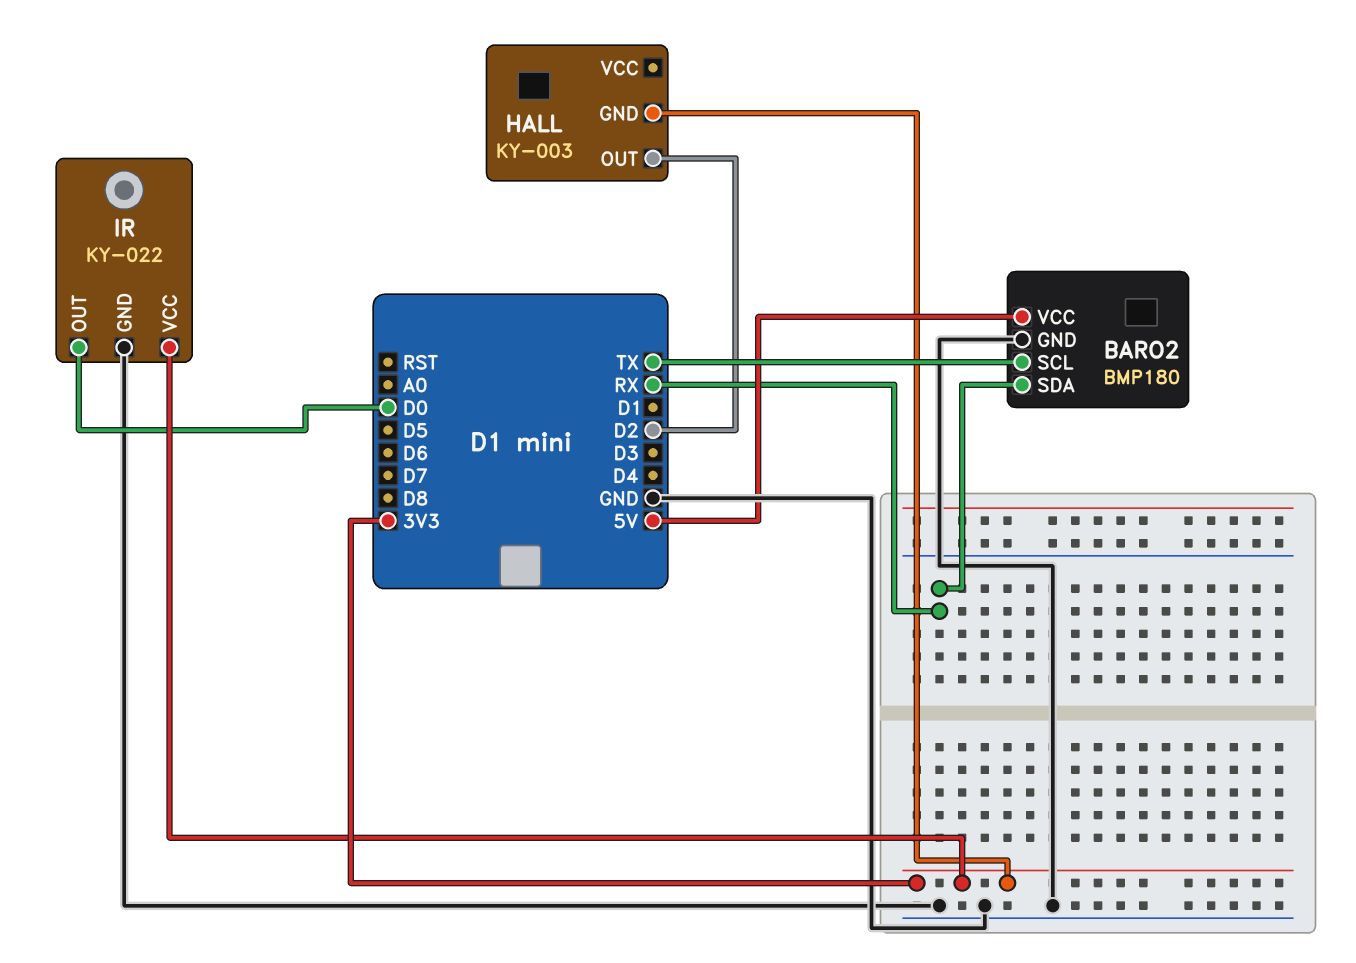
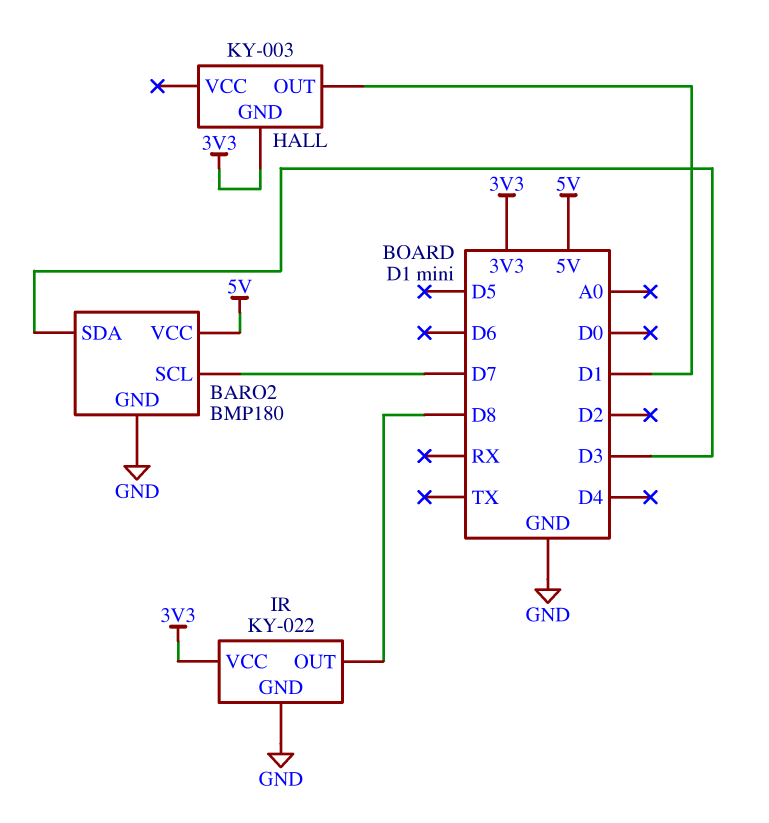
BARO2 pin SCL: TX -> D7
BARO2 pin SDA: RX -> D3
HALL pin OUT: D2 -> D1
IR pin OUT: D0 -> D8

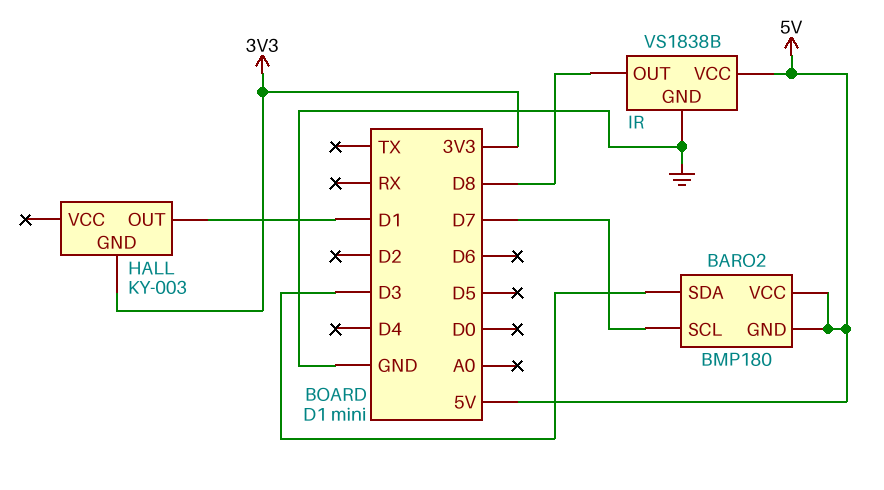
BARO2 pin GND: GND -> 5V
IR: KY-022 -> VS1838B
IR pin VCC: 3V3 -> 5V

